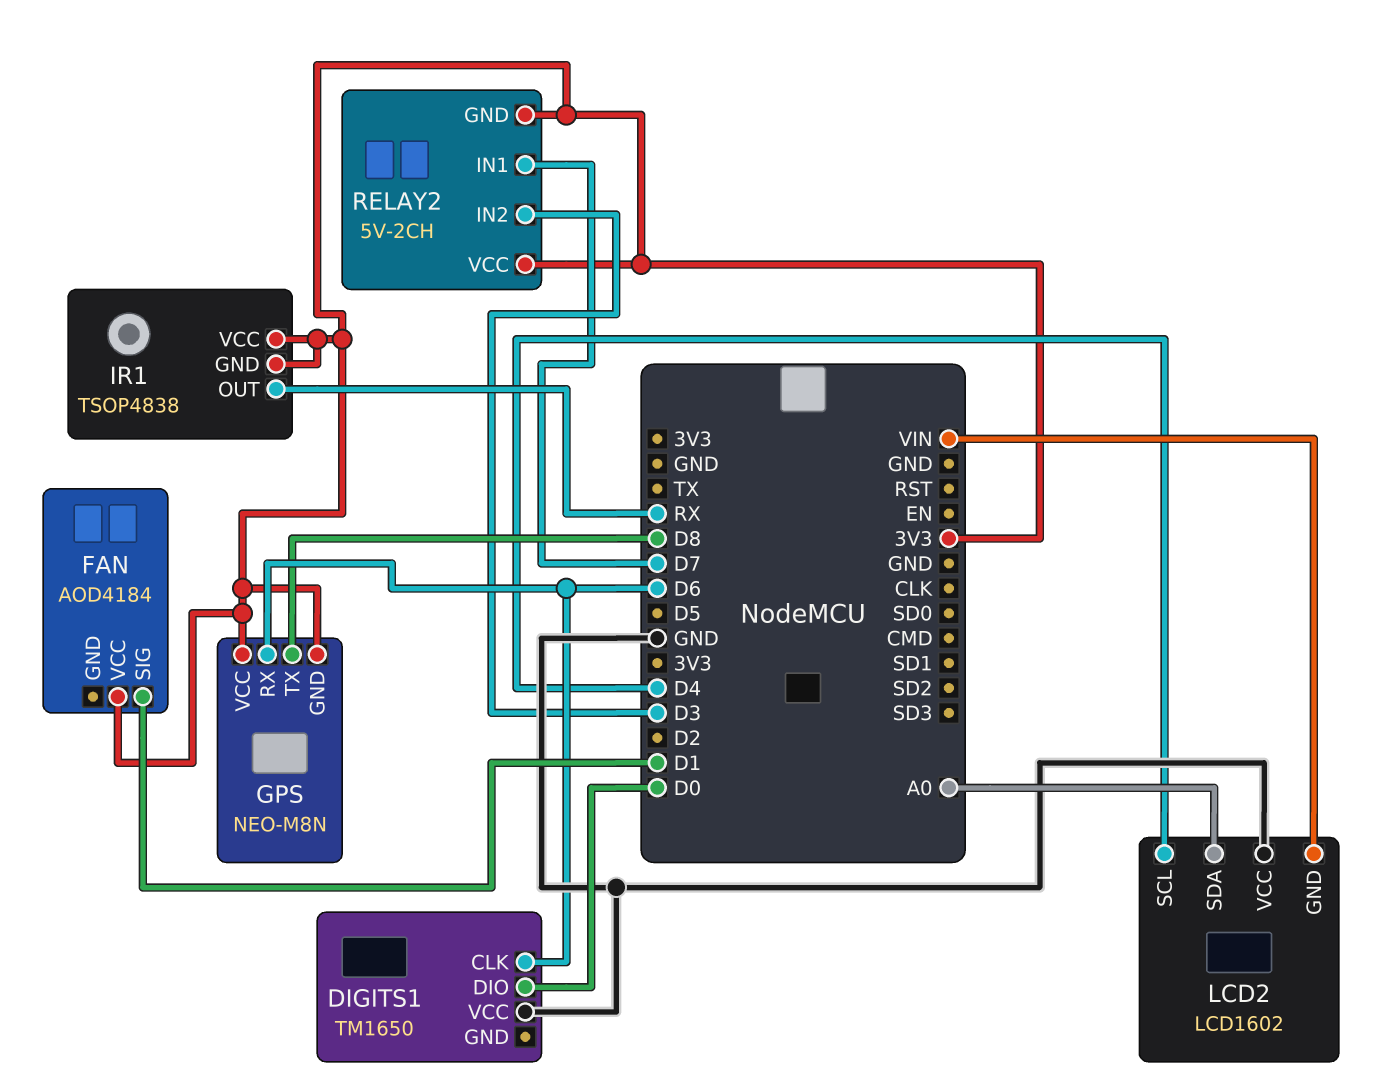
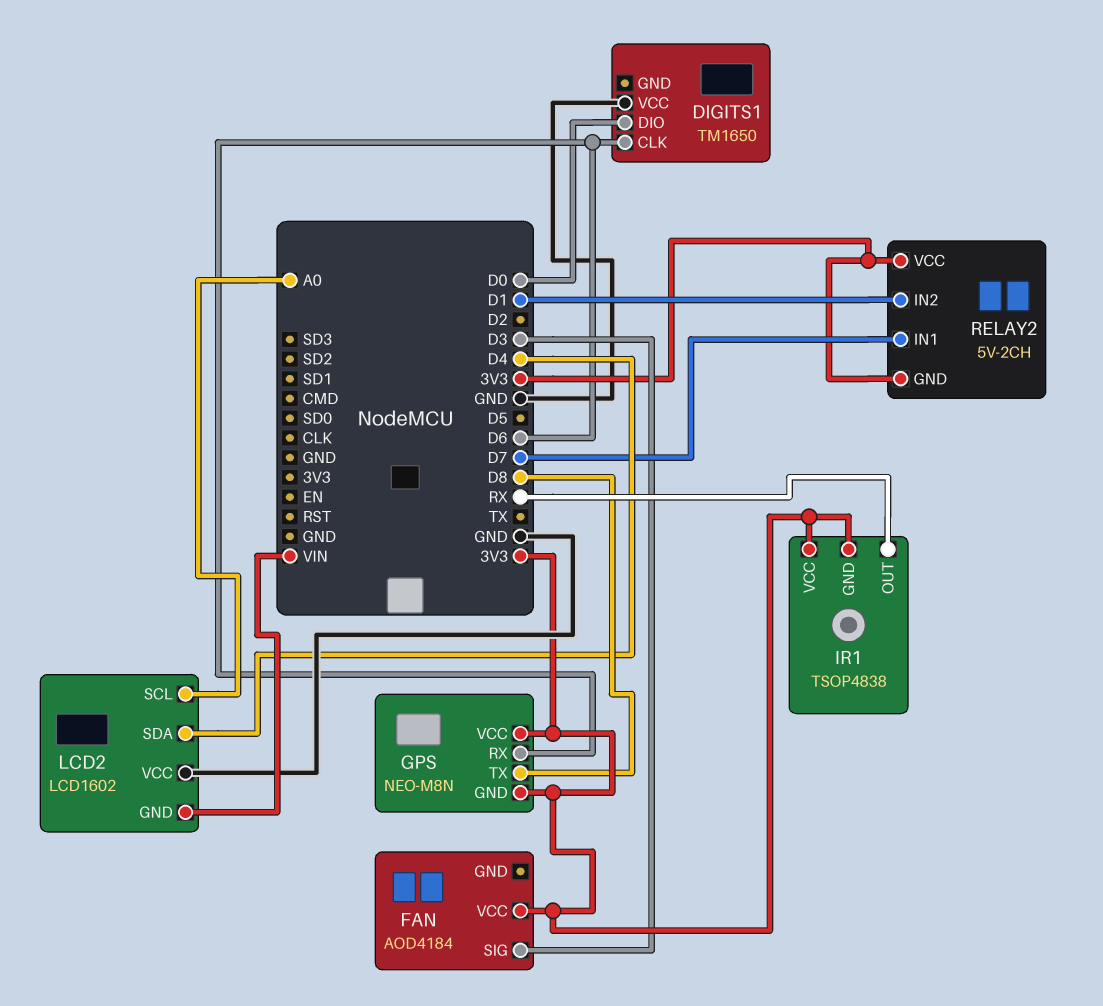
FAN pin SIG: D1 -> D3
LCD2 pin SCL: D4 -> A0
LCD2 pin SDA: A0 -> D4
RELAY2 pin IN2: D3 -> D1

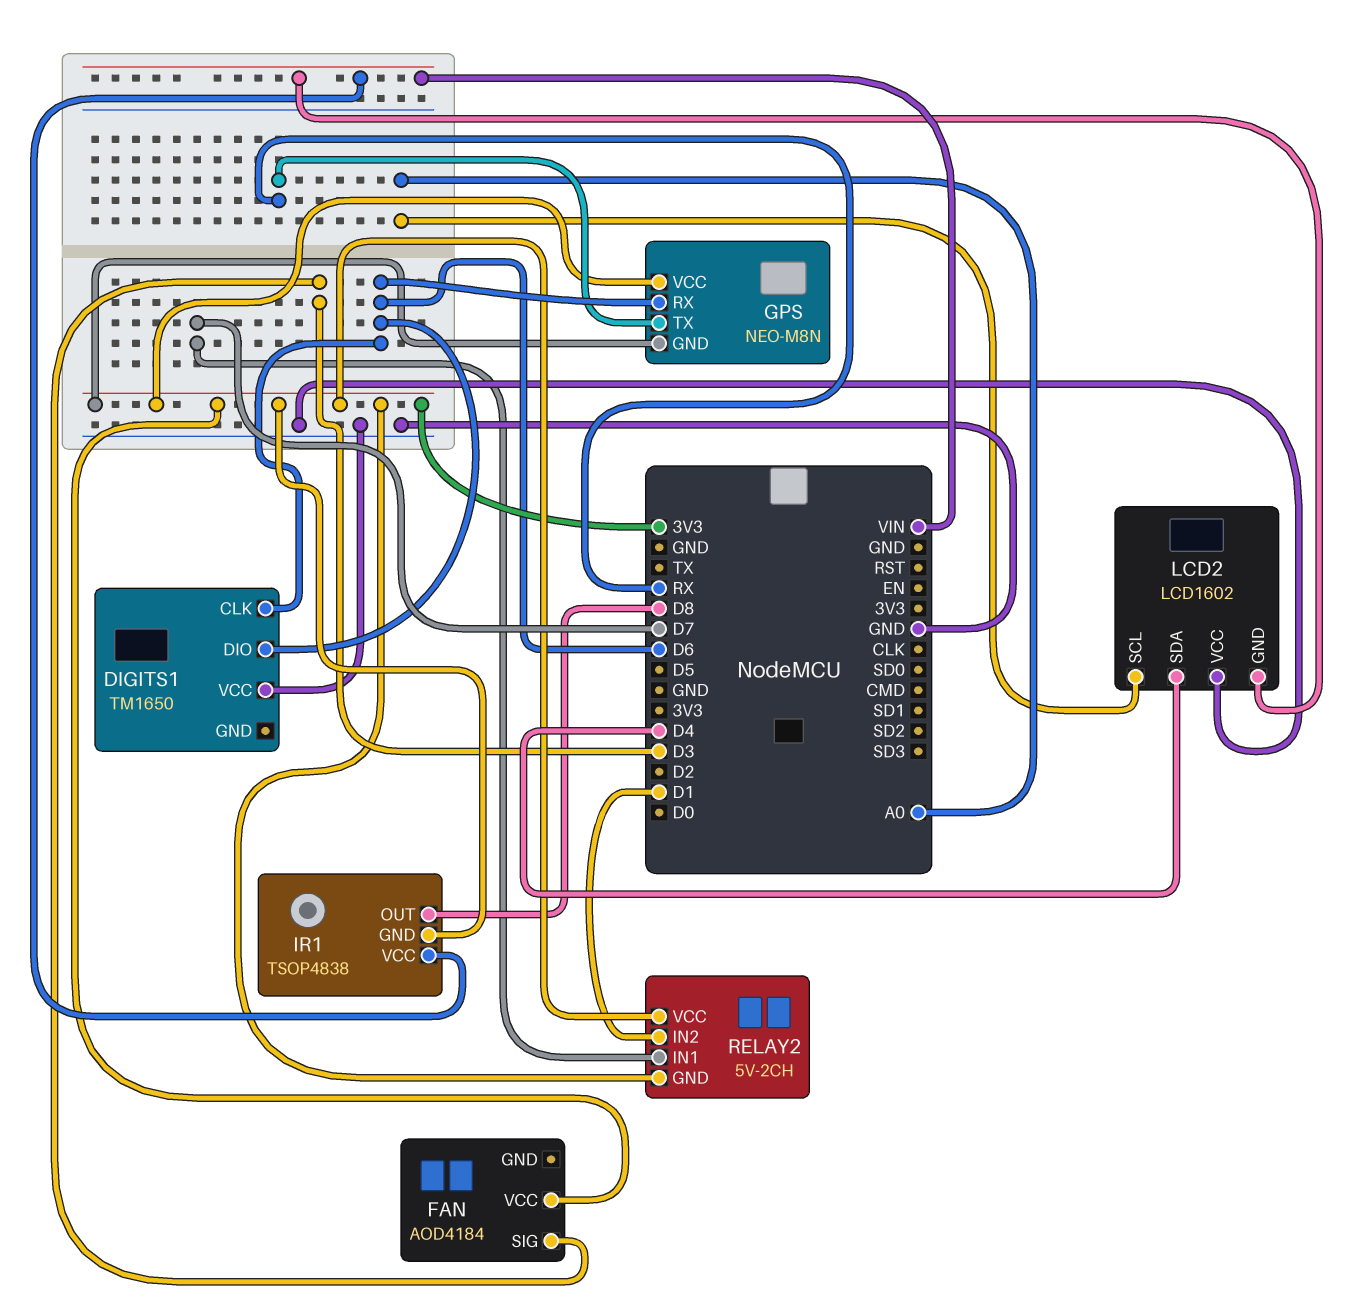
DIGITS1 pin DIO: D0 -> D6
GPS pin TX: D8 -> RX
IR1 pin OUT: RX -> D8
IR1 pin VCC: 3V3 -> VIN

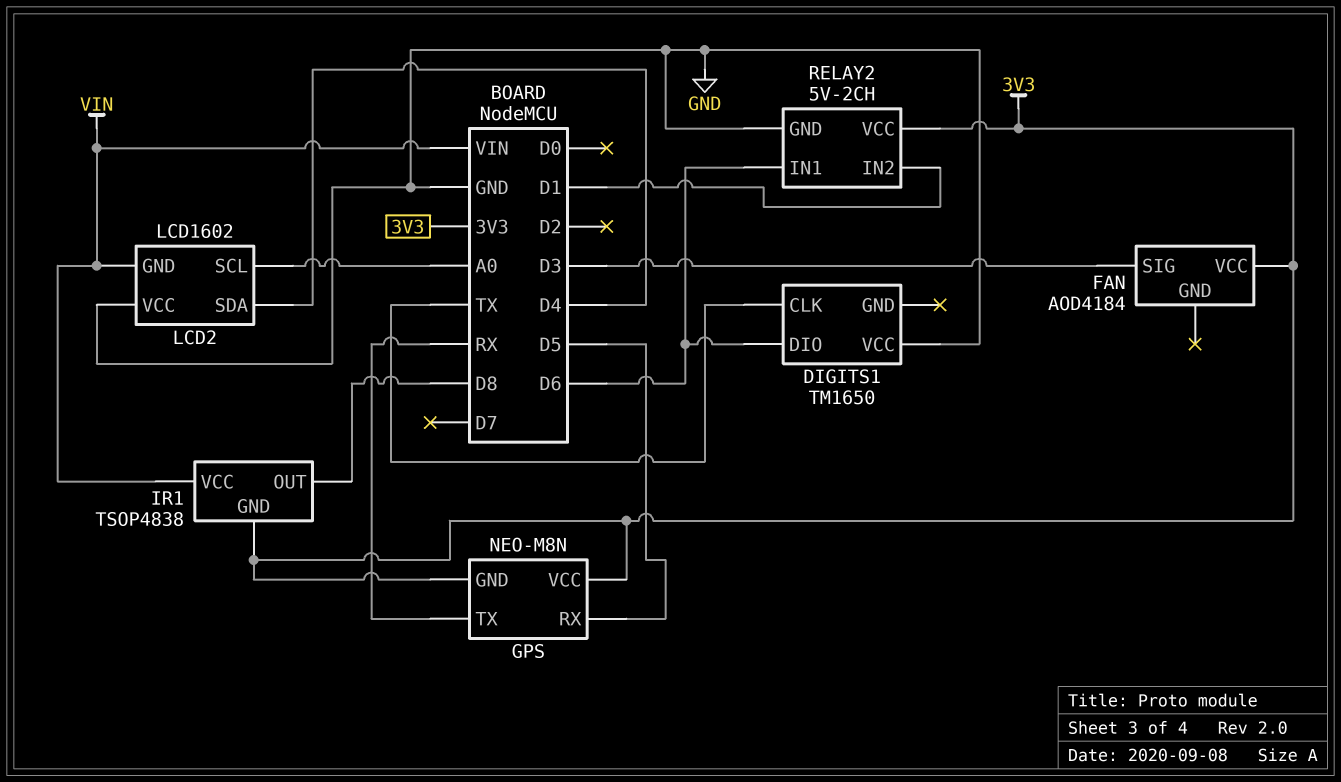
DIGITS1 pin CLK: D6 -> TX
GPS pin RX: D6 -> D5
RELAY2 pin GND: 3V3 -> GND
RELAY2 pin IN1: D7 -> D6

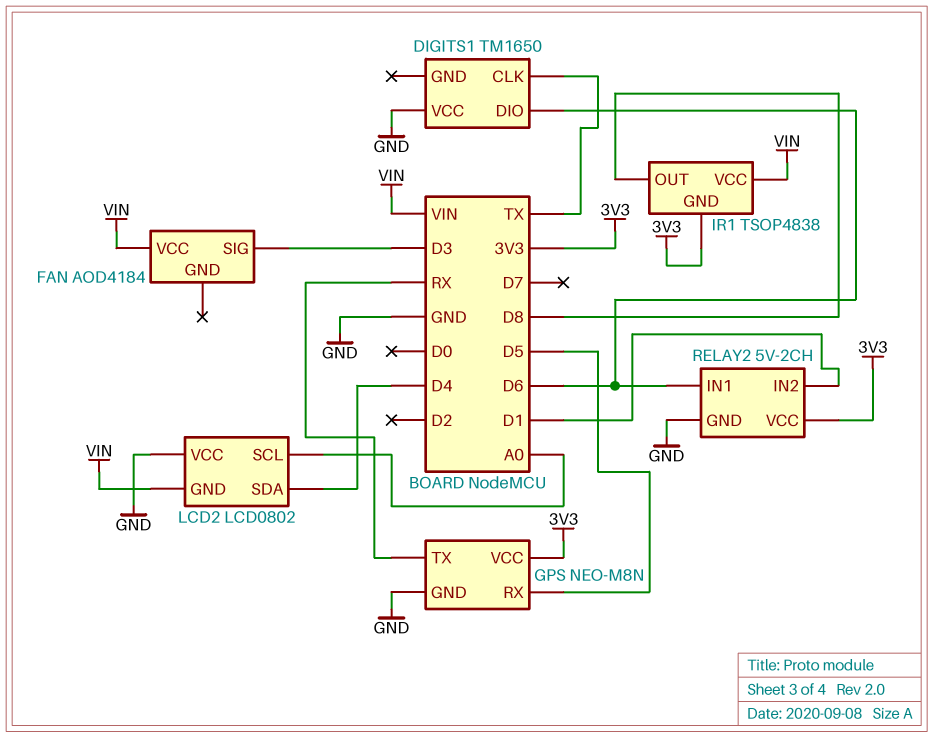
FAN pin VCC: 3V3 -> VIN
GPS pin GND: 3V3 -> GND
LCD2: LCD1602 -> LCD0802

